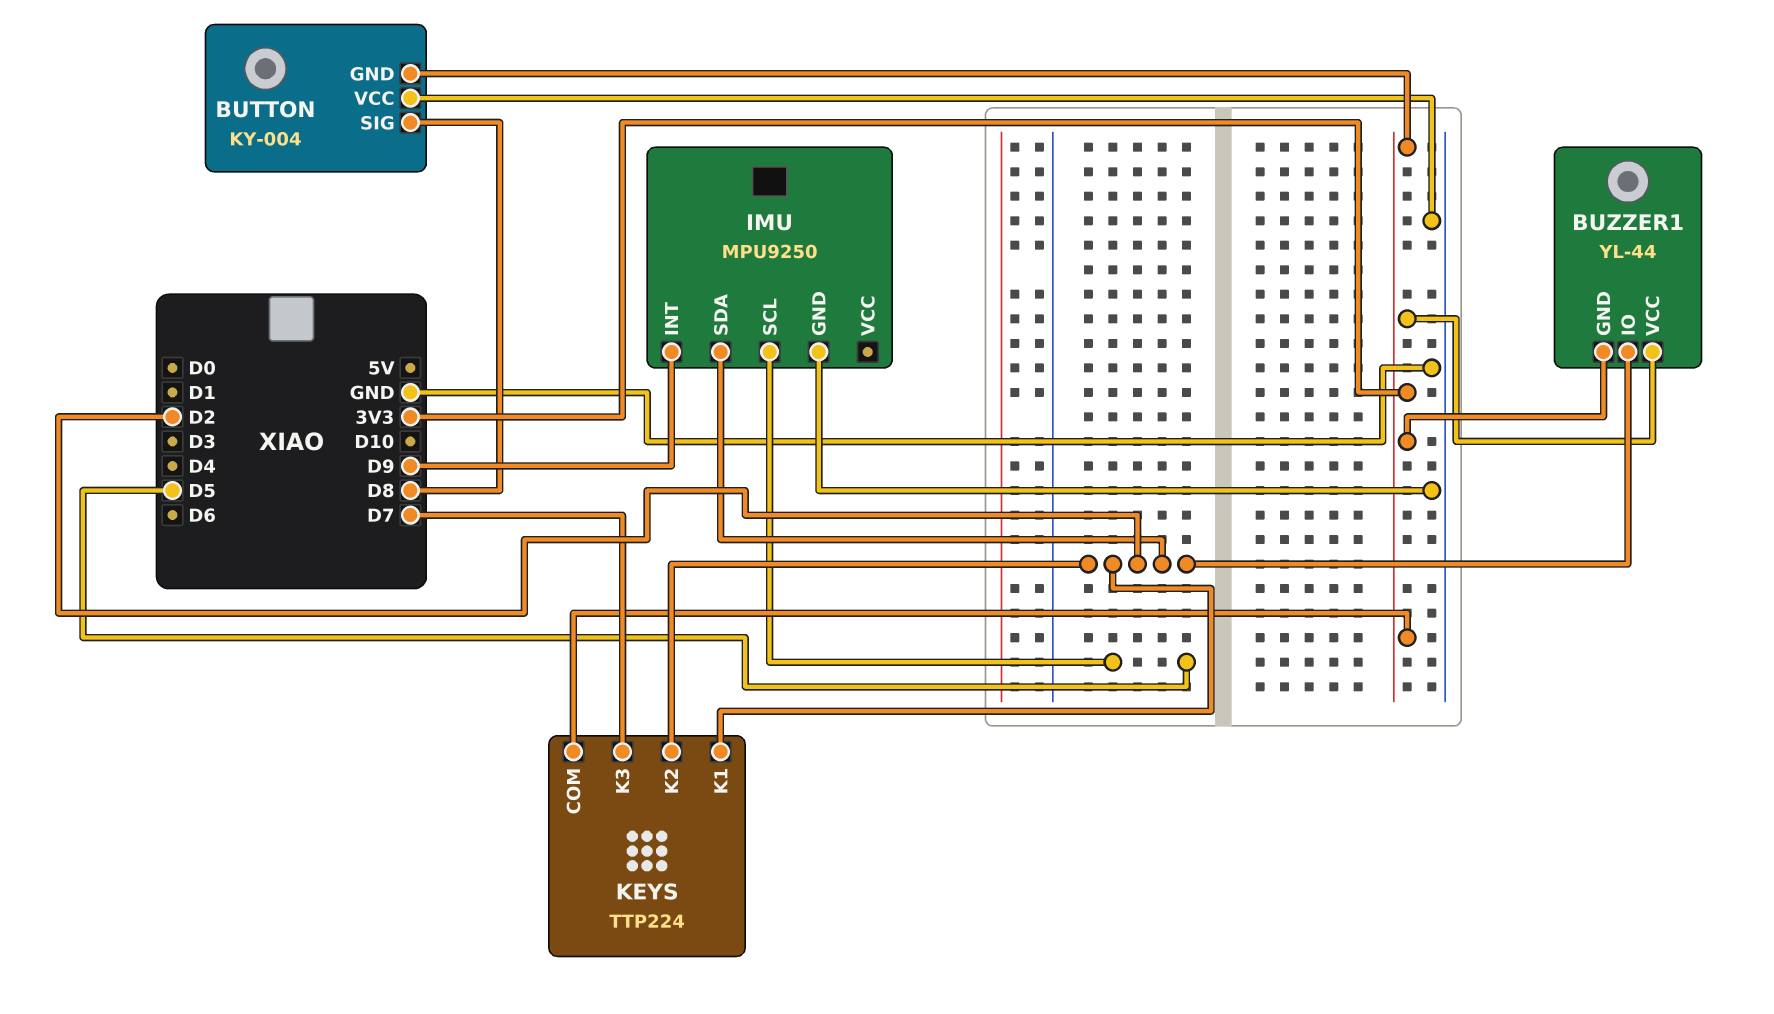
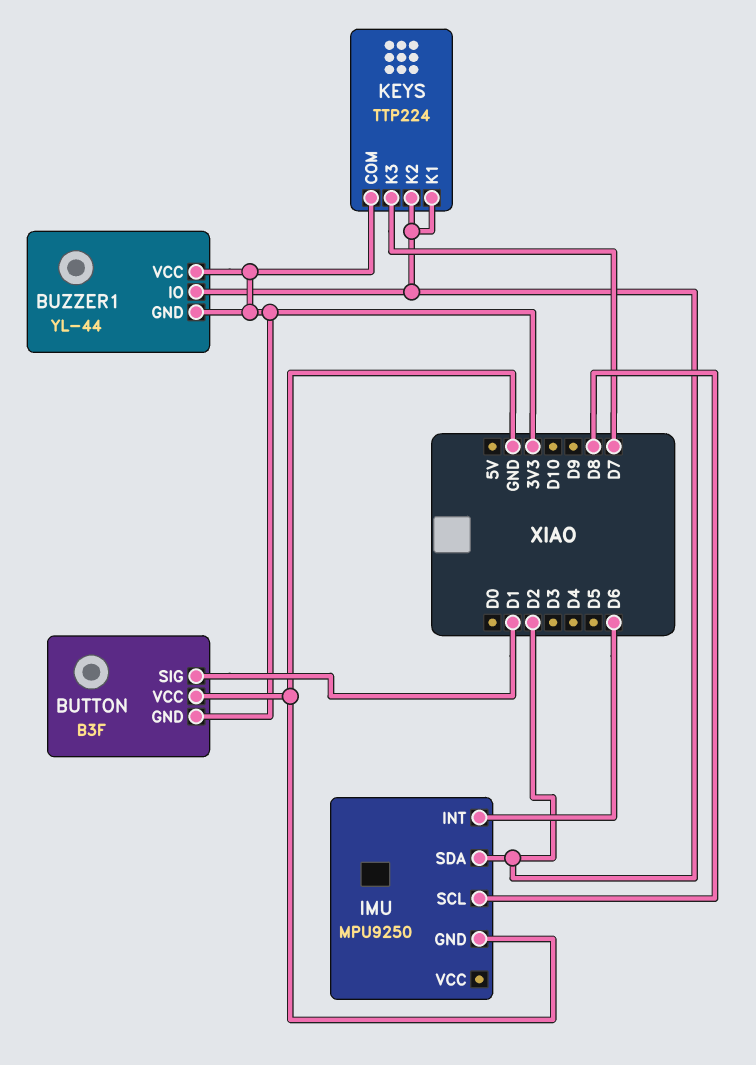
BUTTON: KY-004 -> B3F
BUTTON pin SIG: D8 -> D1
IMU pin INT: D9 -> D6
IMU pin SCL: D5 -> D8

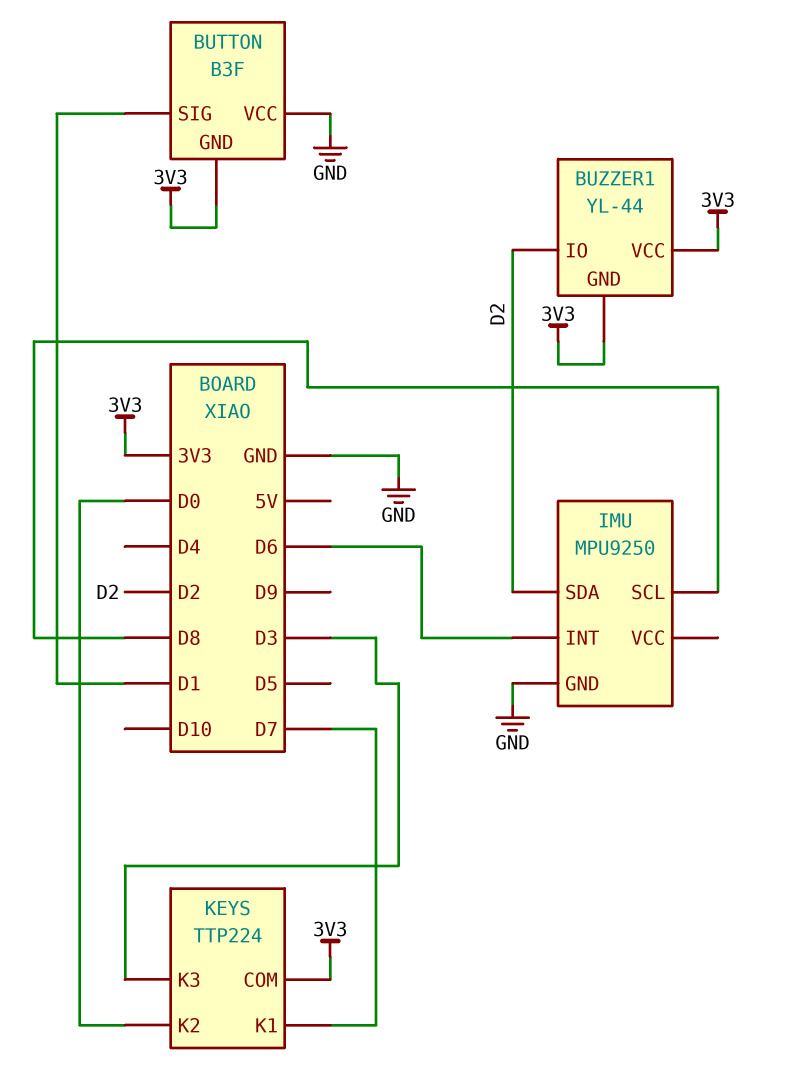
KEYS pin K1: D2 -> D7
KEYS pin K2: D2 -> D0
KEYS pin K3: D7 -> D3

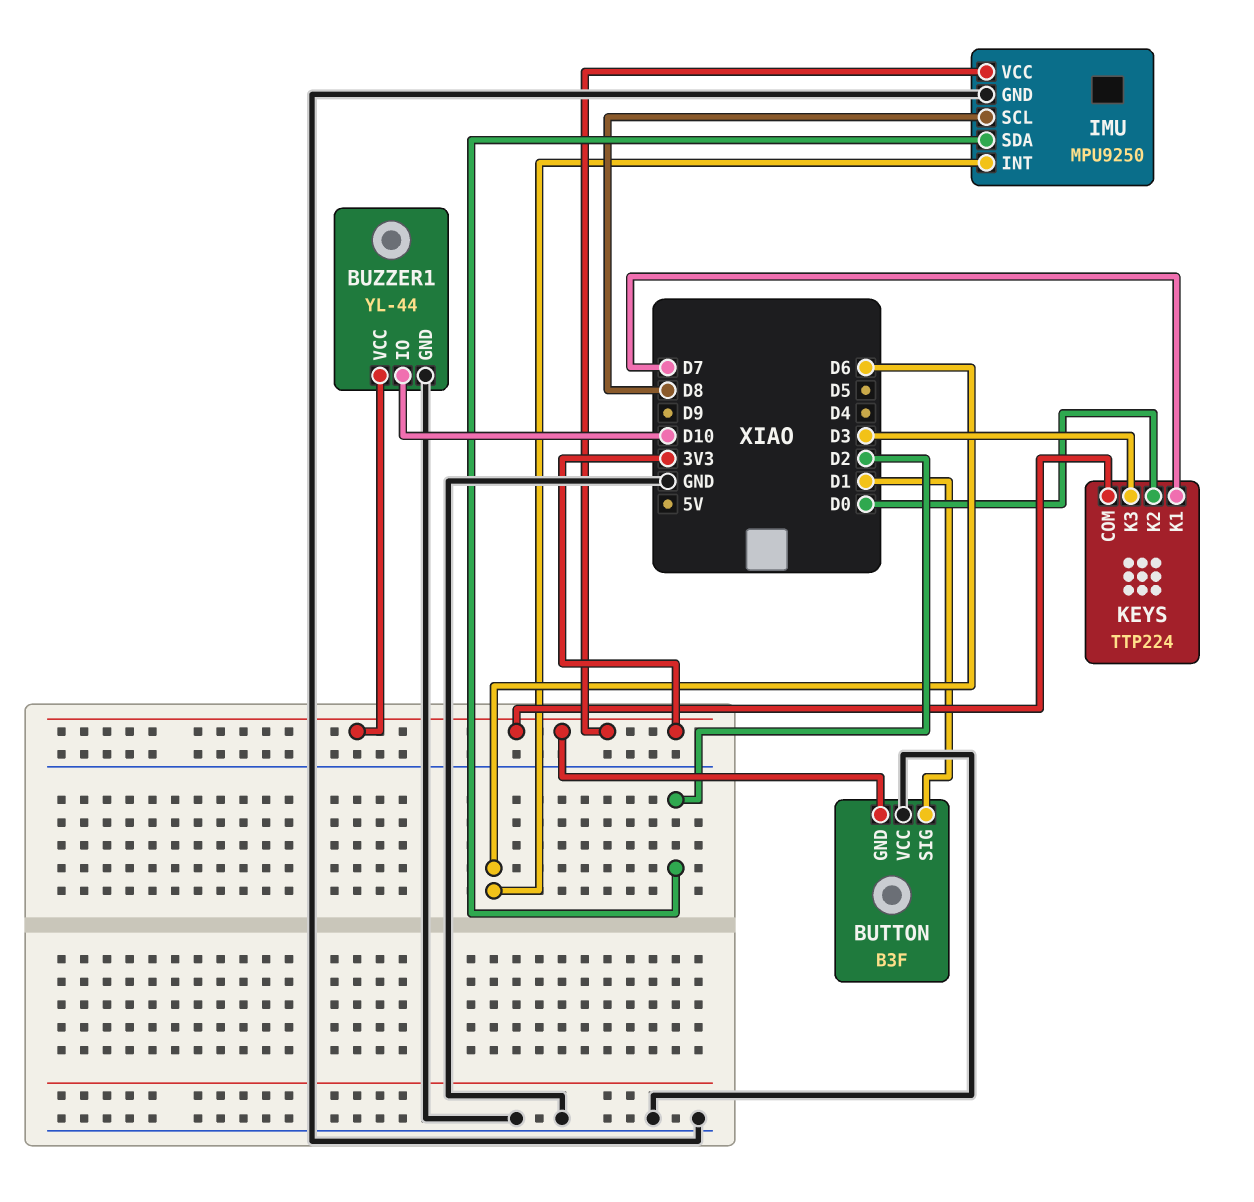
BUZZER1 pin GND: 3V3 -> GND
BUZZER1 pin IO: D2 -> D10
IMU pin VCC: none -> 3V3

